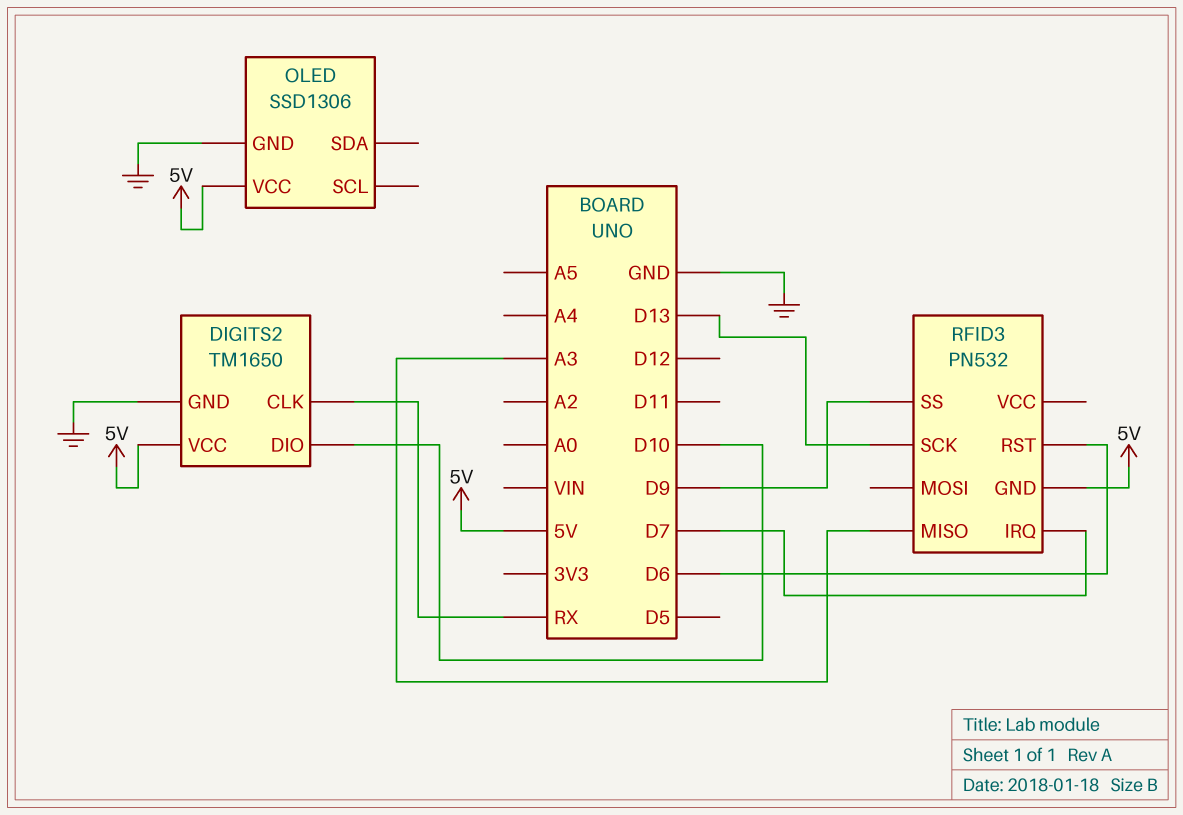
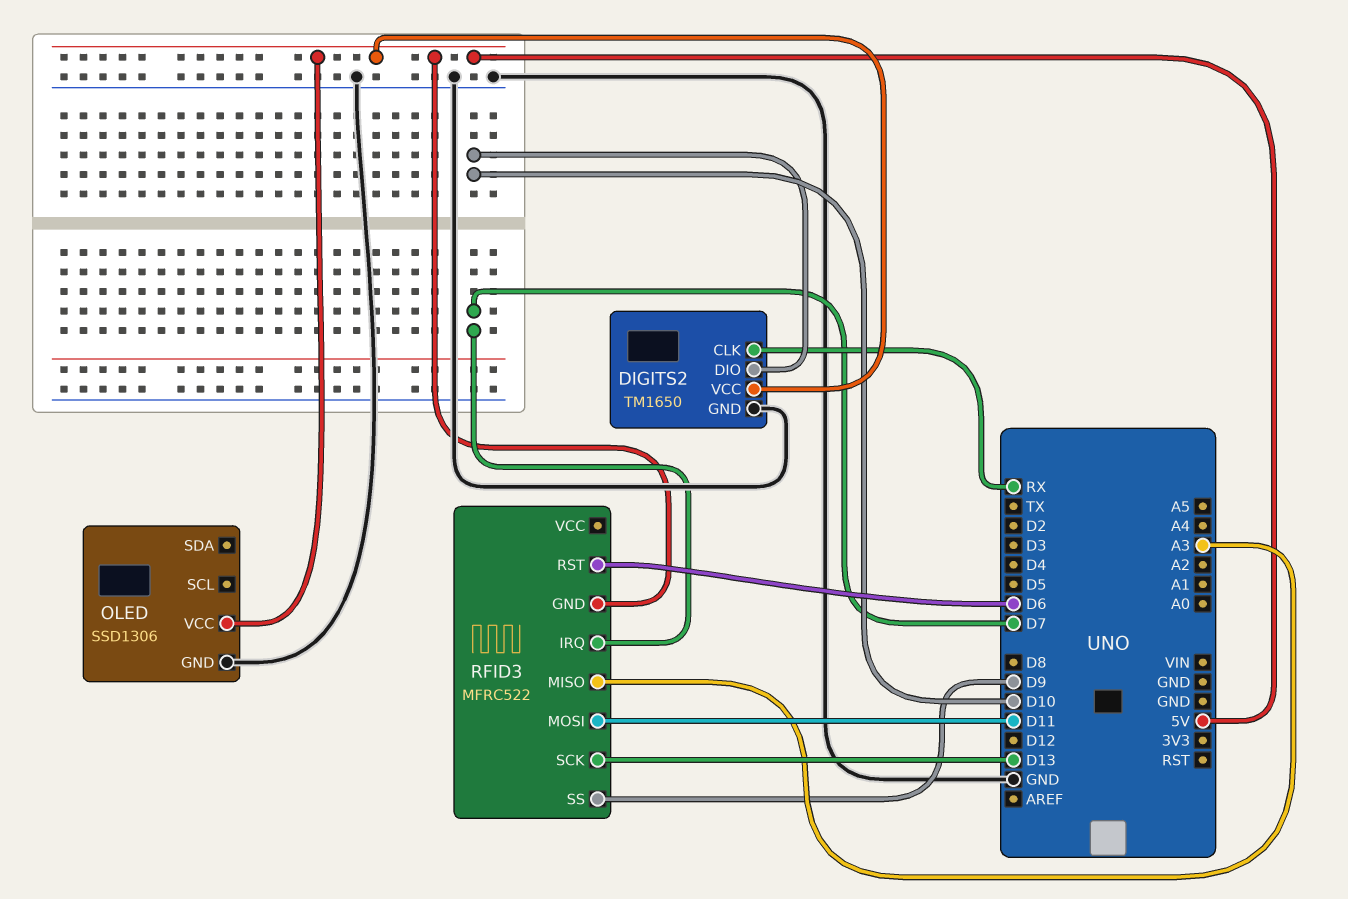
RFID3: PN532 -> MFRC522
RFID3 pin MOSI: none -> D11

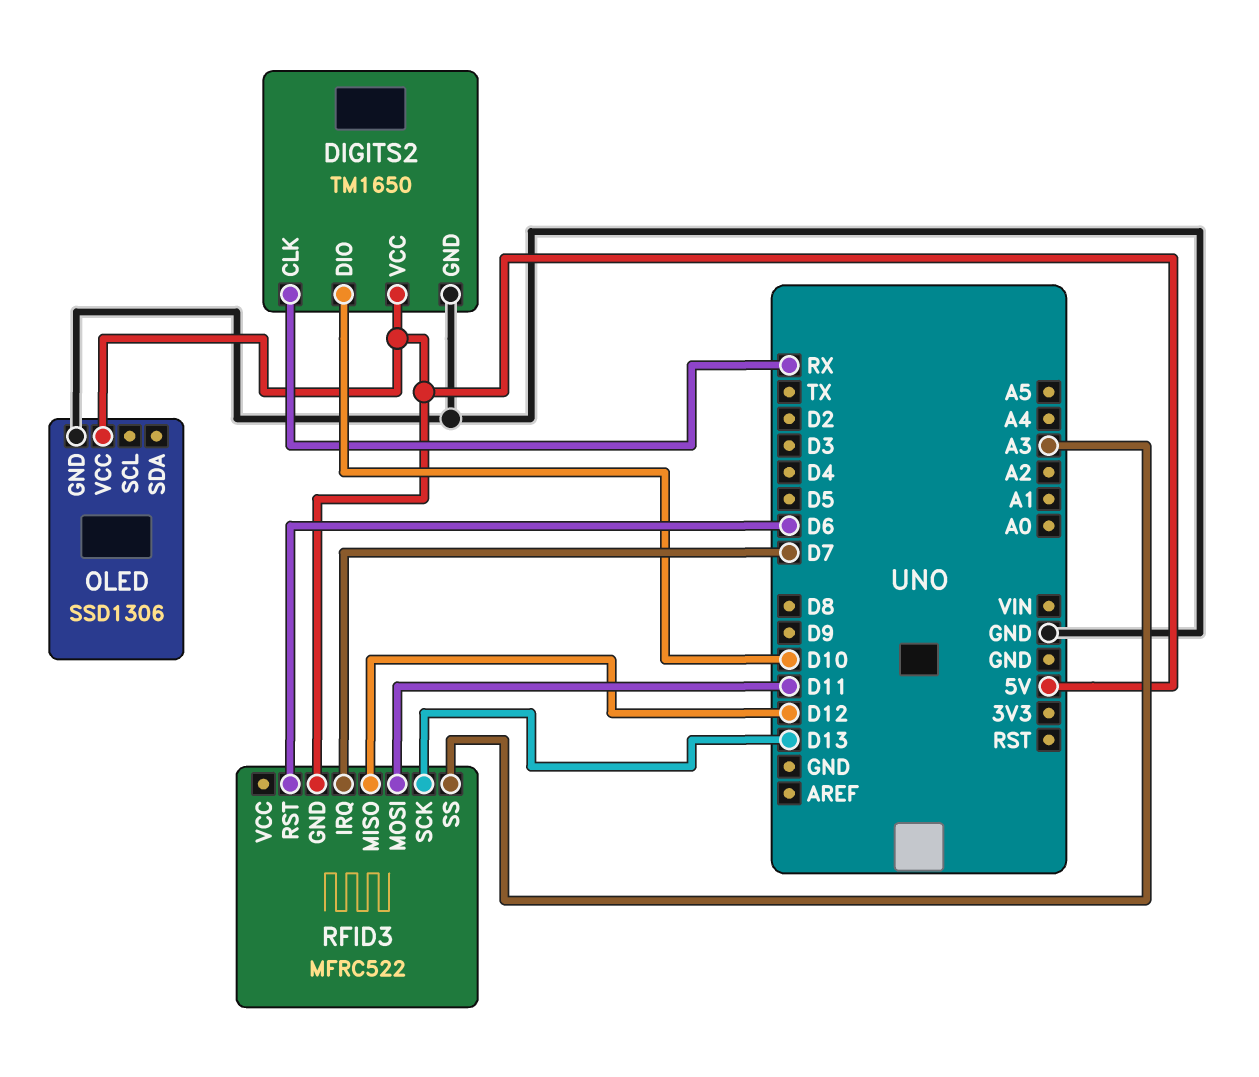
RFID3 pin MISO: A3 -> D12
RFID3 pin SS: D9 -> A3

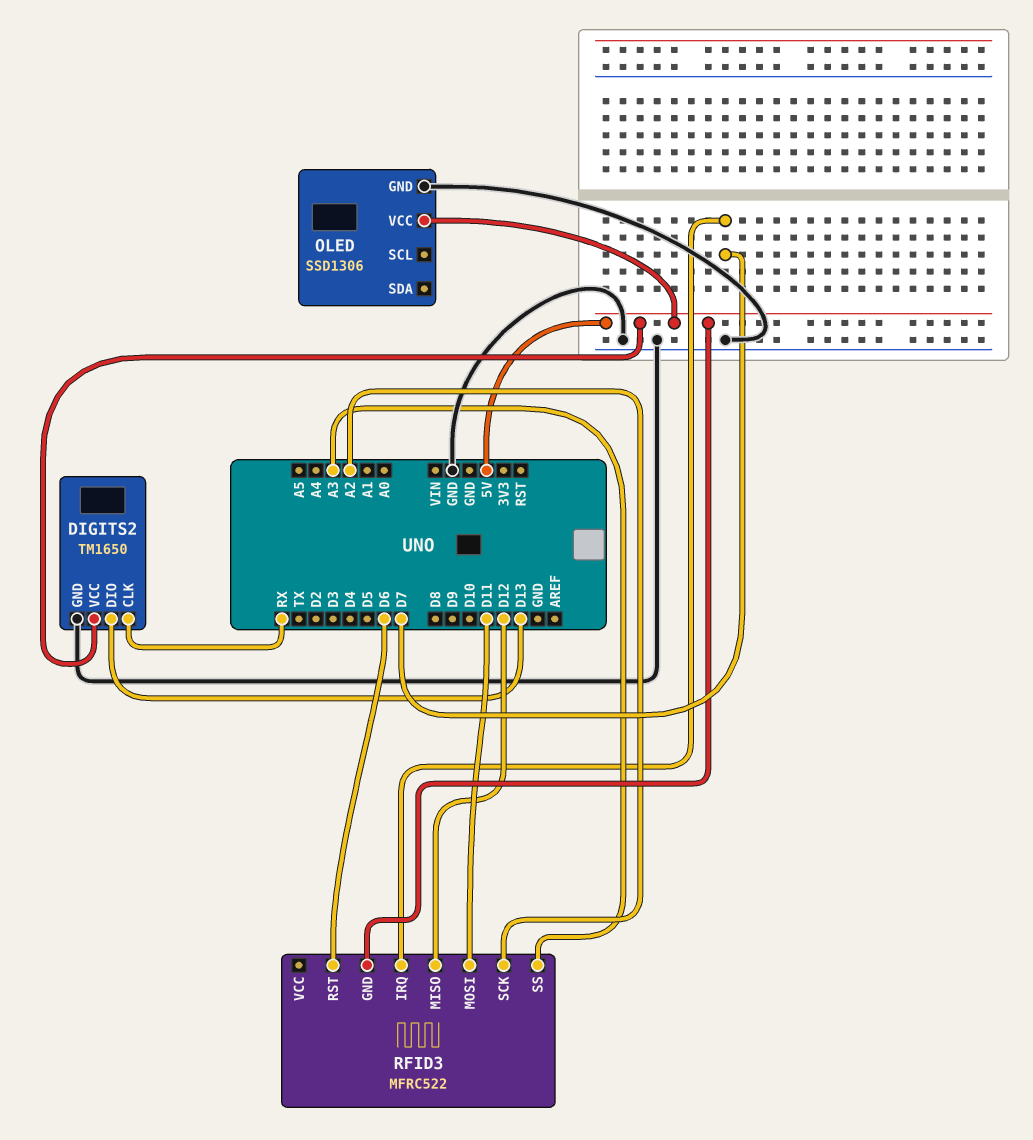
DIGITS2 pin DIO: D10 -> D13
RFID3 pin SCK: D13 -> A2

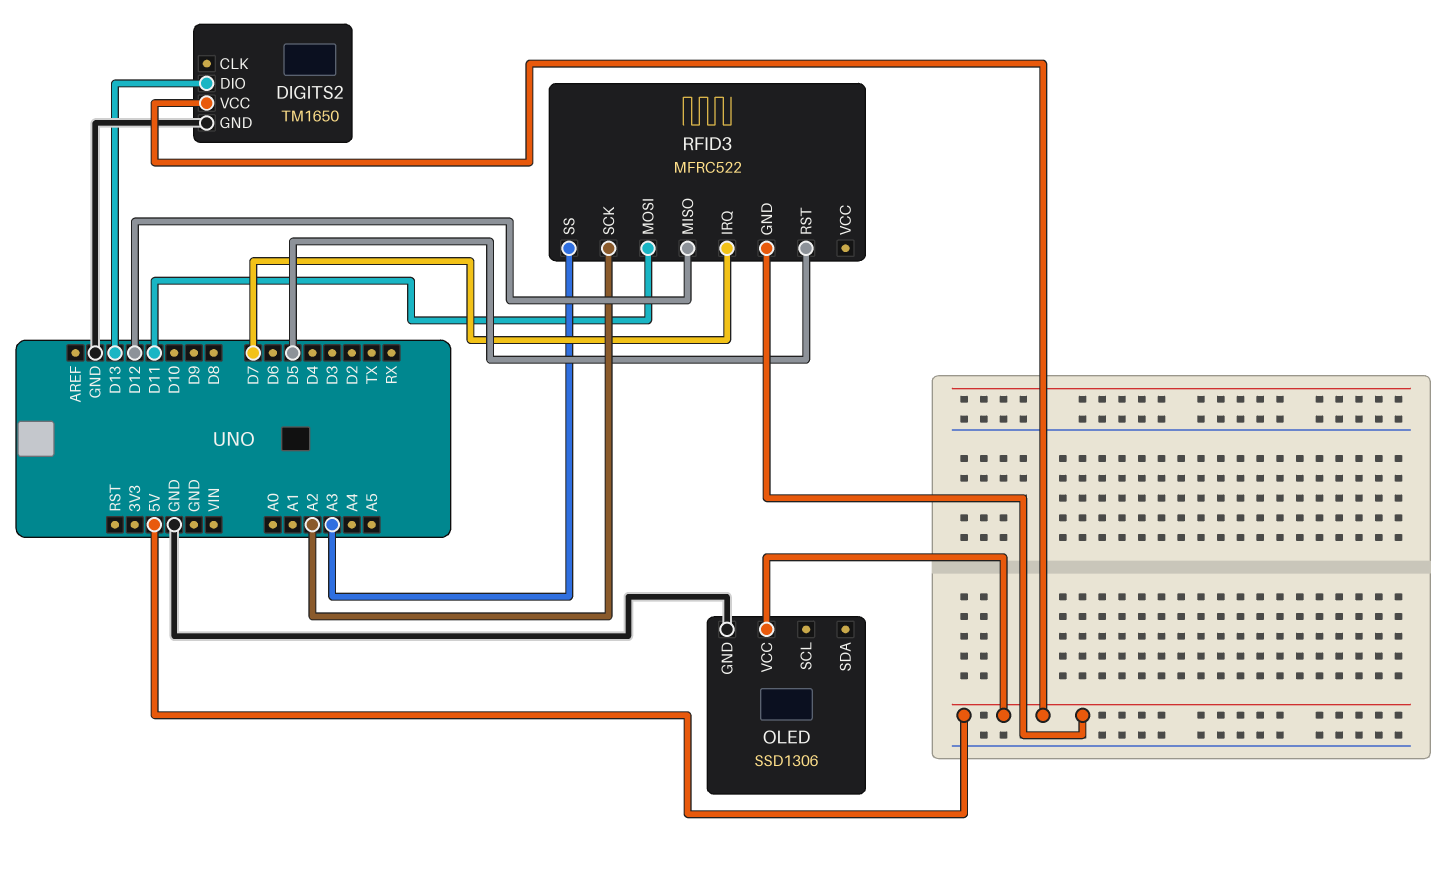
DIGITS2 pin CLK: RX -> none
RFID3 pin RST: D6 -> D5

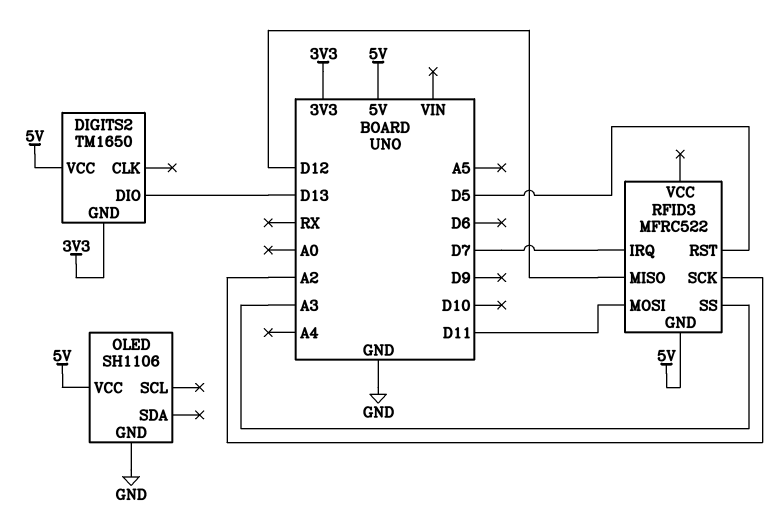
DIGITS2 pin GND: GND -> 3V3
OLED: SSD1306 -> SH1106

